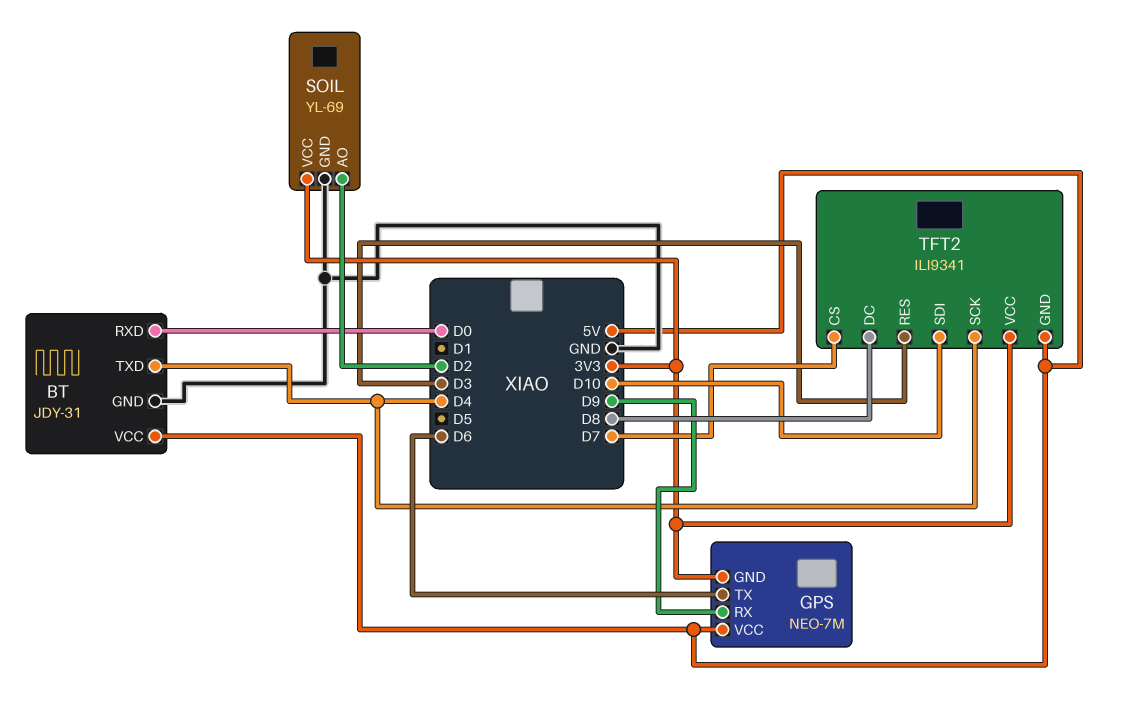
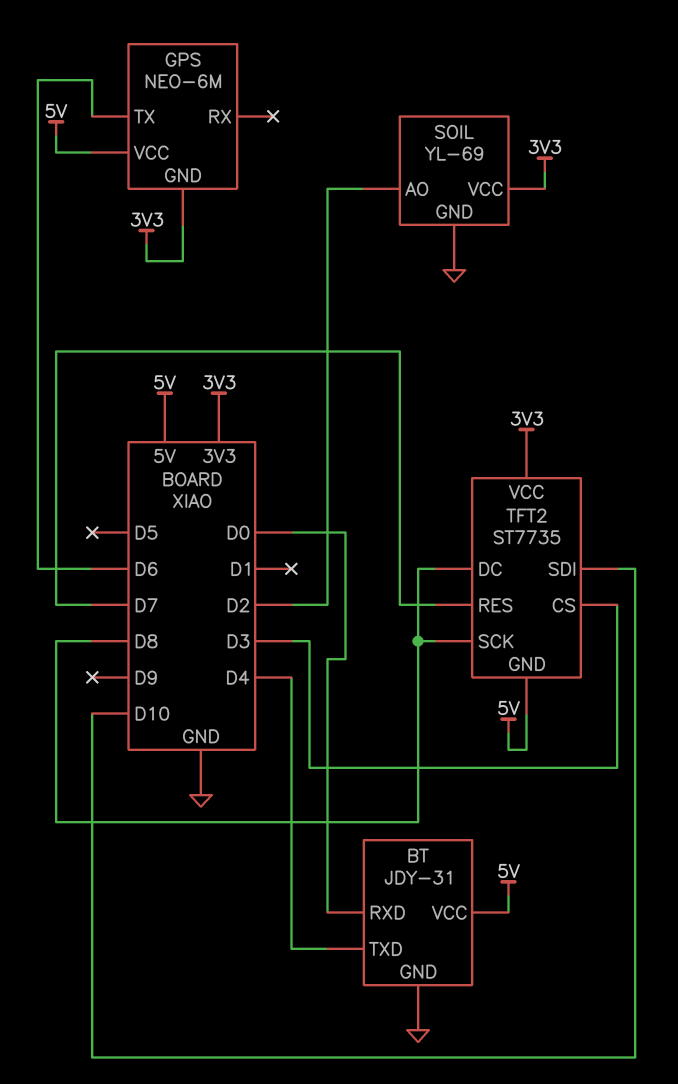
GPS: NEO-7M -> NEO-6M
GPS pin RX: D9 -> none
TFT2: ILI9341 -> ST7735
TFT2 pin CS: D7 -> D3
TFT2 pin RES: D3 -> D7
TFT2 pin SCK: D4 -> D8

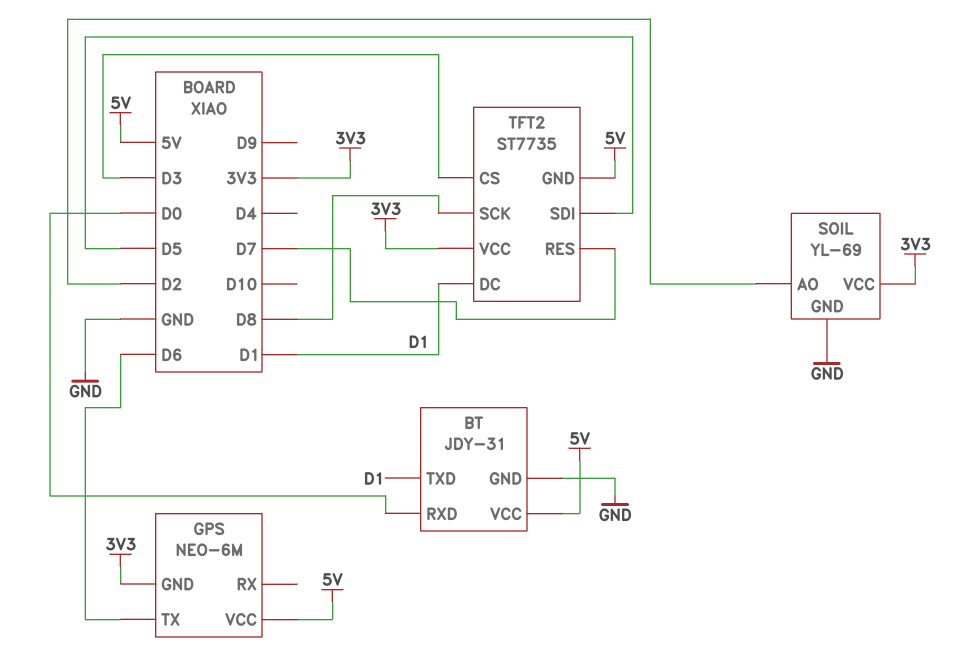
BT pin TXD: D4 -> D1
TFT2 pin DC: D8 -> D1
TFT2 pin SDI: D10 -> D5

